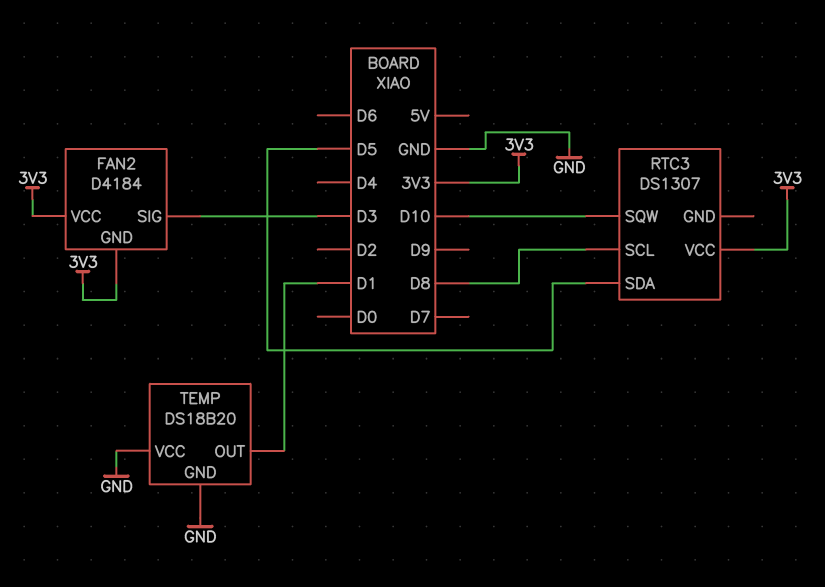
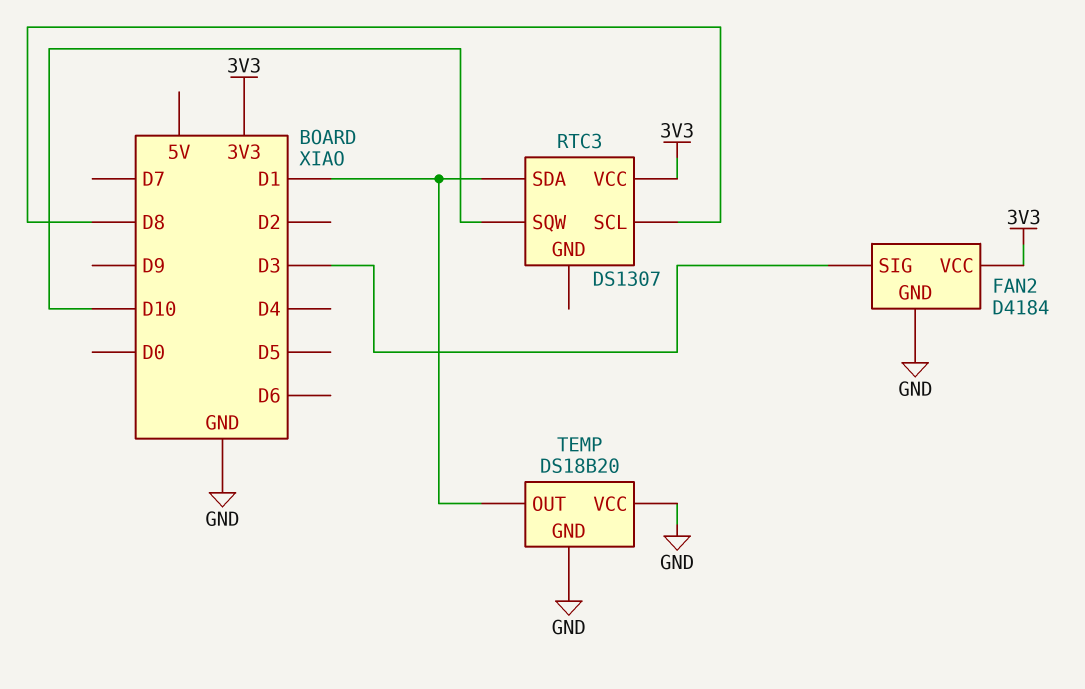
FAN2 pin GND: 3V3 -> GND
RTC3 pin SDA: D5 -> D1

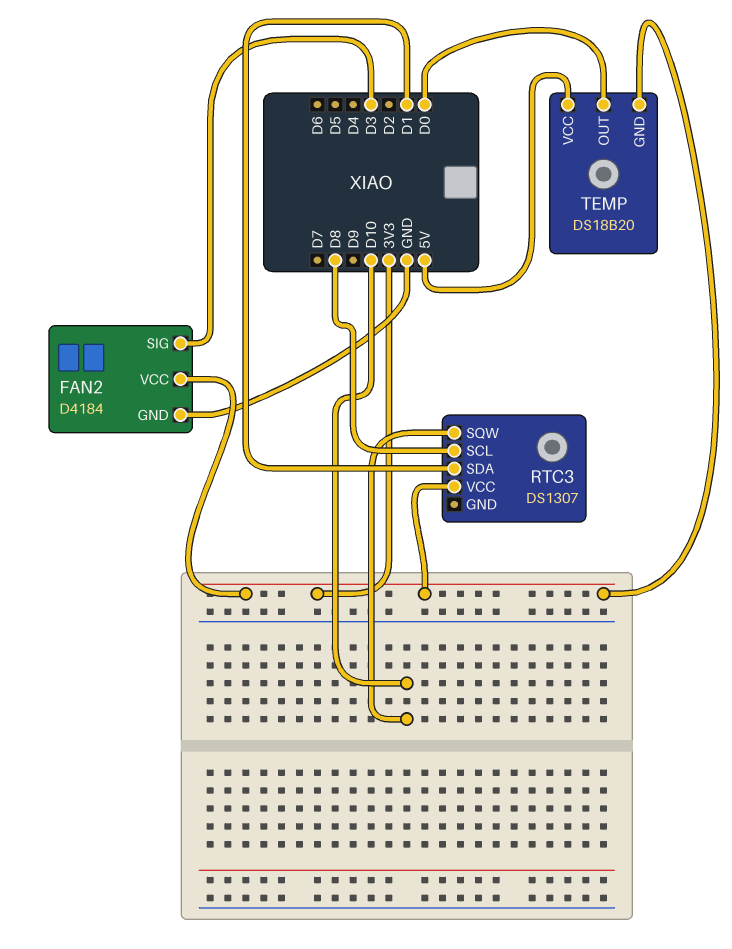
TEMP pin GND: GND -> 3V3
TEMP pin OUT: D1 -> D0
TEMP pin VCC: GND -> 5V

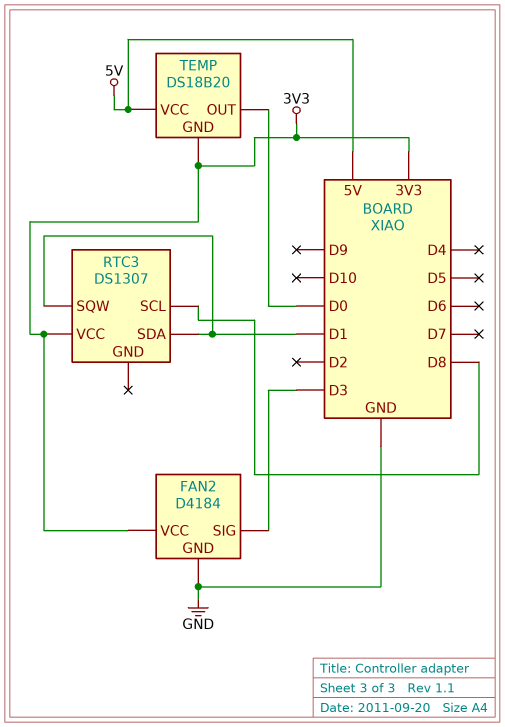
RTC3 pin SQW: D10 -> D1

